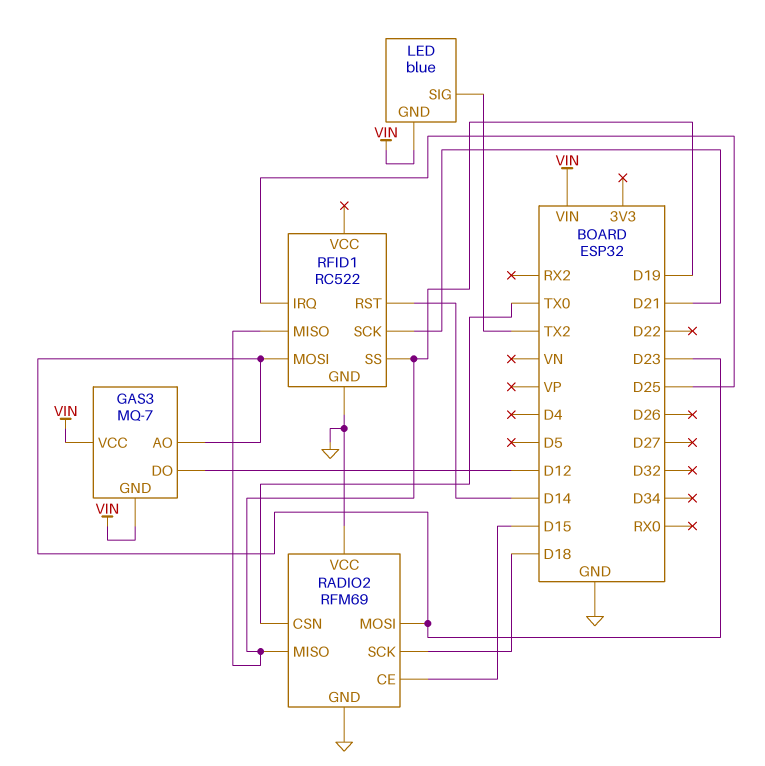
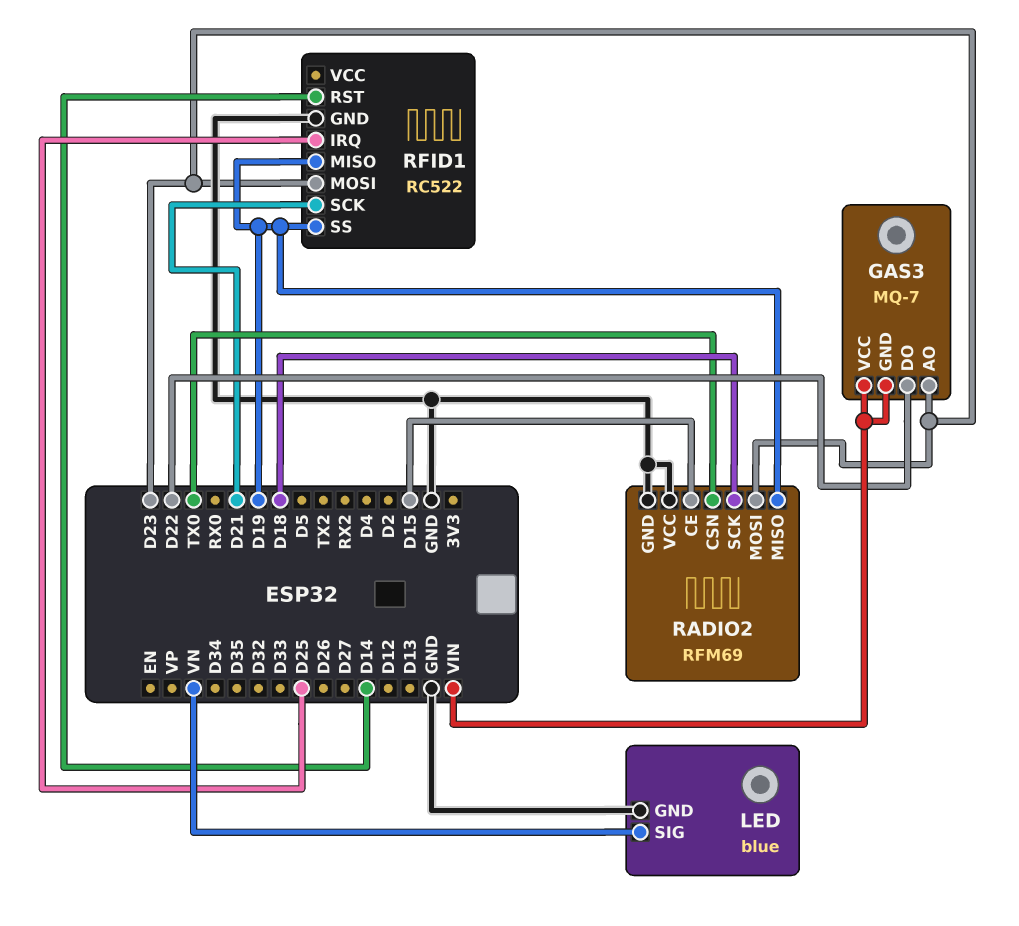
GAS3 pin DO: D12 -> D22
LED pin GND: VIN -> GND
LED pin SIG: TX2 -> VN

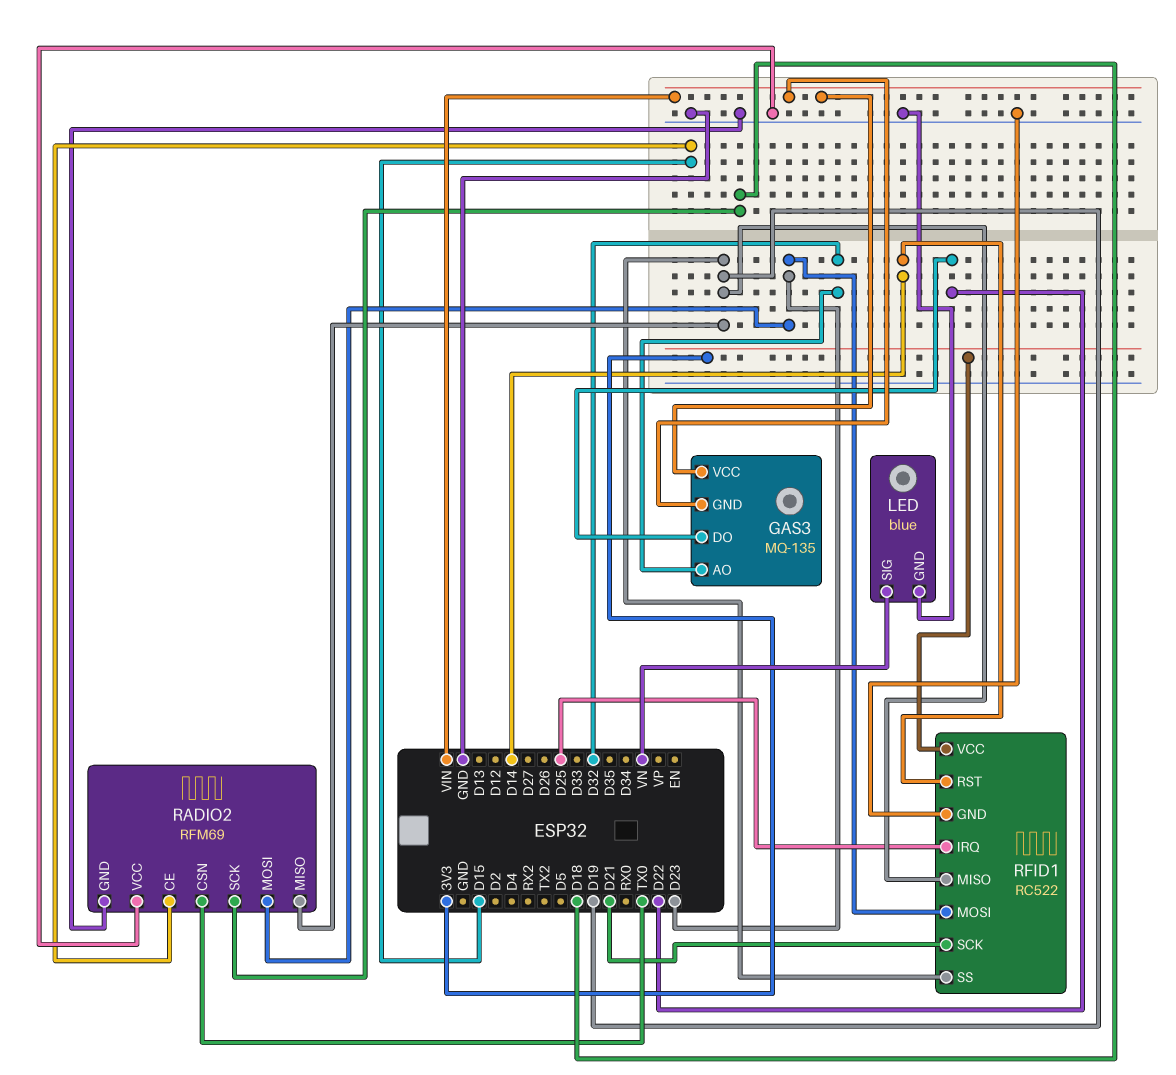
GAS3: MQ-7 -> MQ-135
GAS3 pin AO: D23 -> D32
RFID1 pin VCC: none -> 3V3

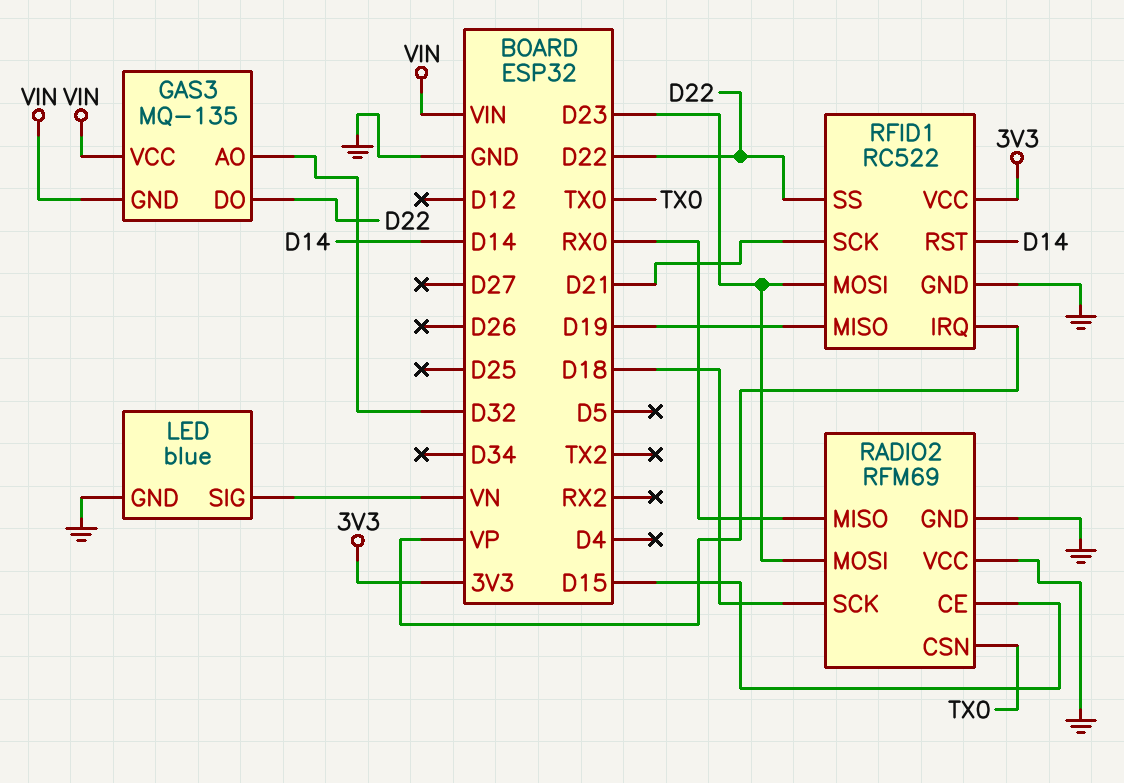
RADIO2 pin MISO: D19 -> RX0
RFID1 pin IRQ: D25 -> VP
RFID1 pin SS: D19 -> D22

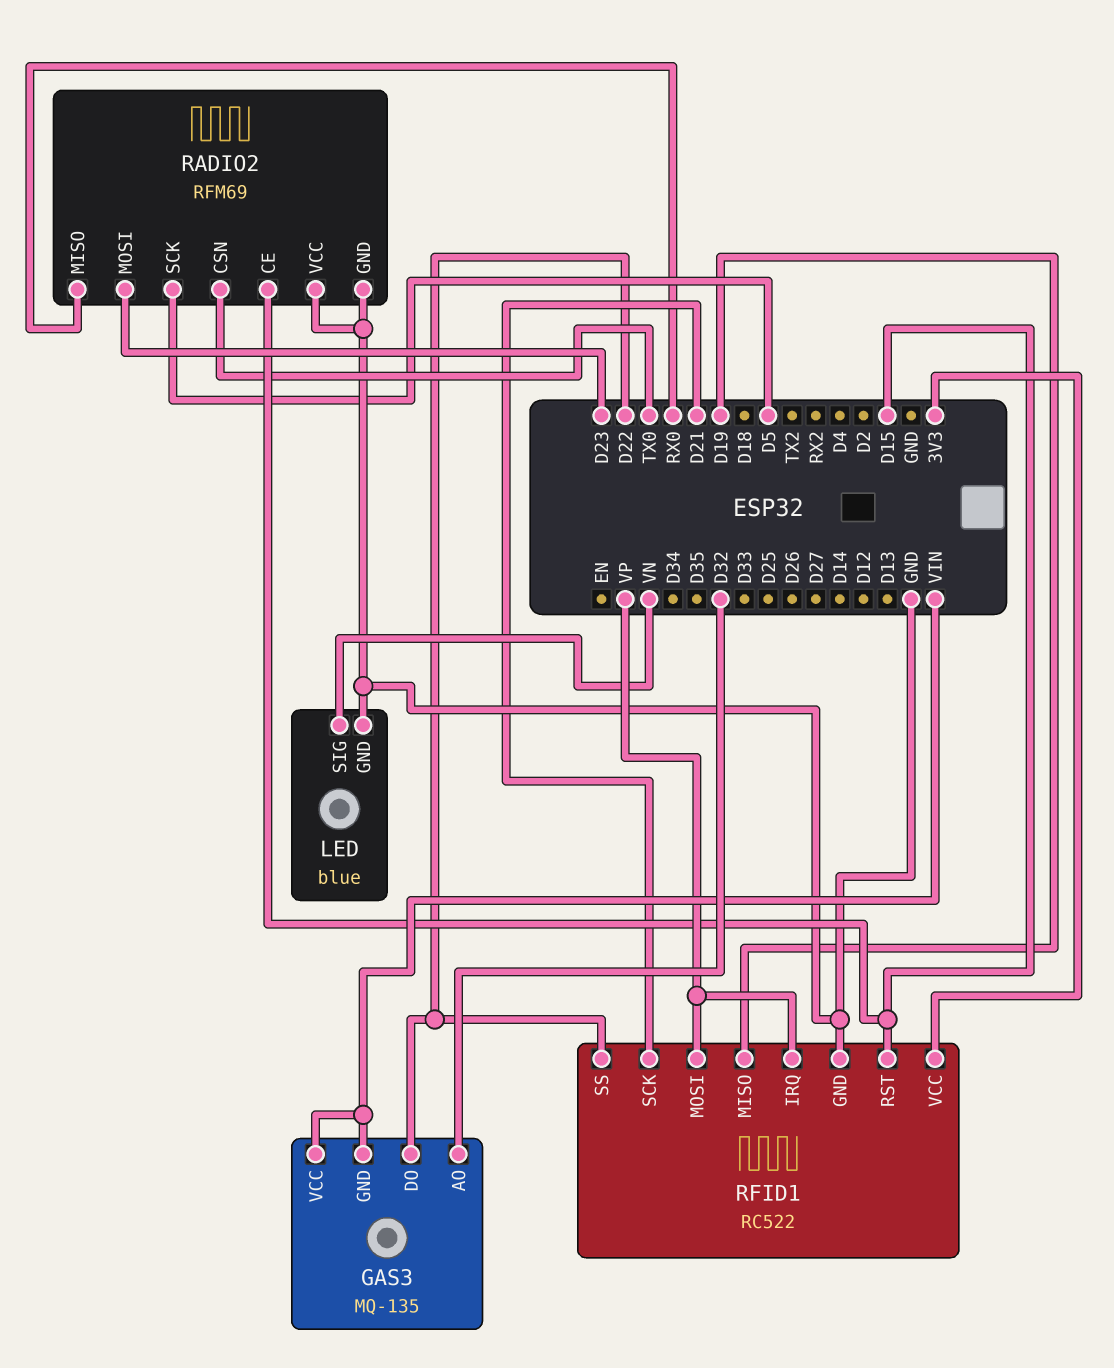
RADIO2 pin SCK: D18 -> D5
RFID1 pin MOSI: D23 -> VP
RFID1 pin RST: D14 -> D15

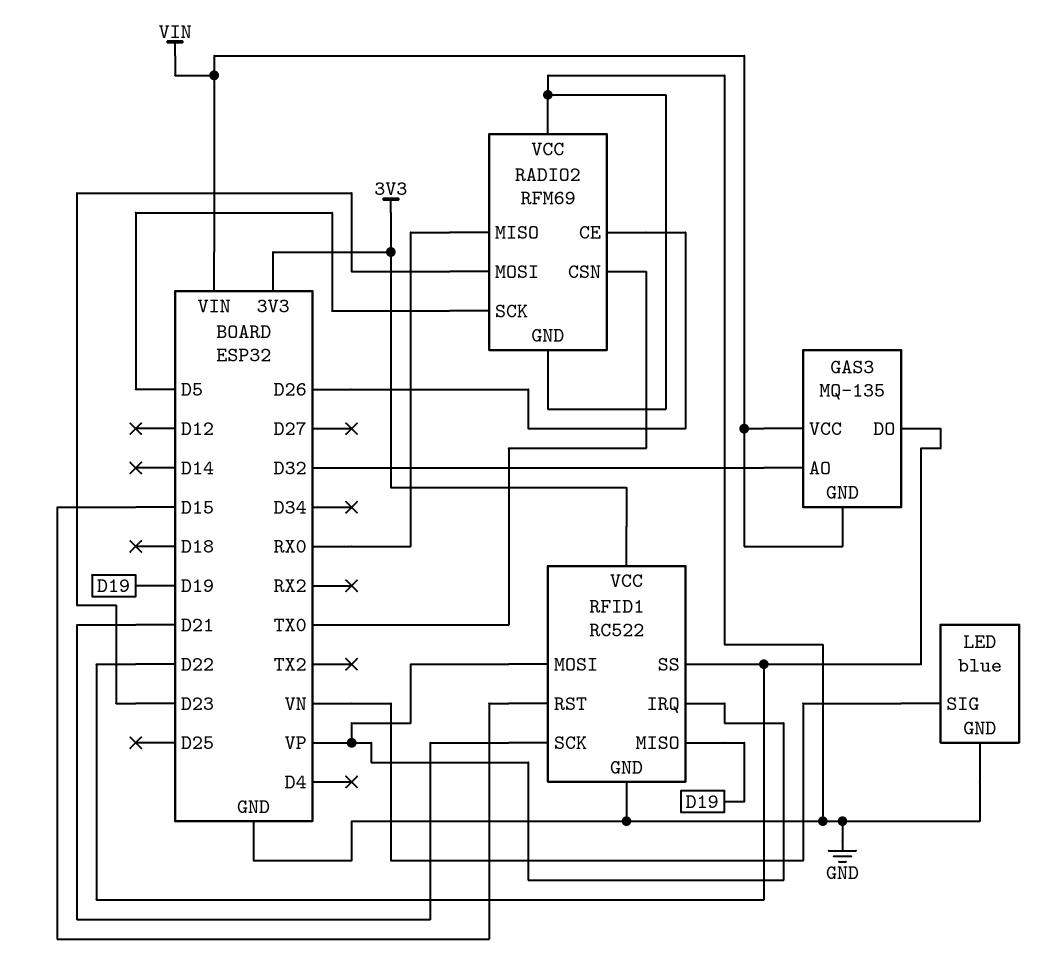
RADIO2 pin CE: D15 -> D26

